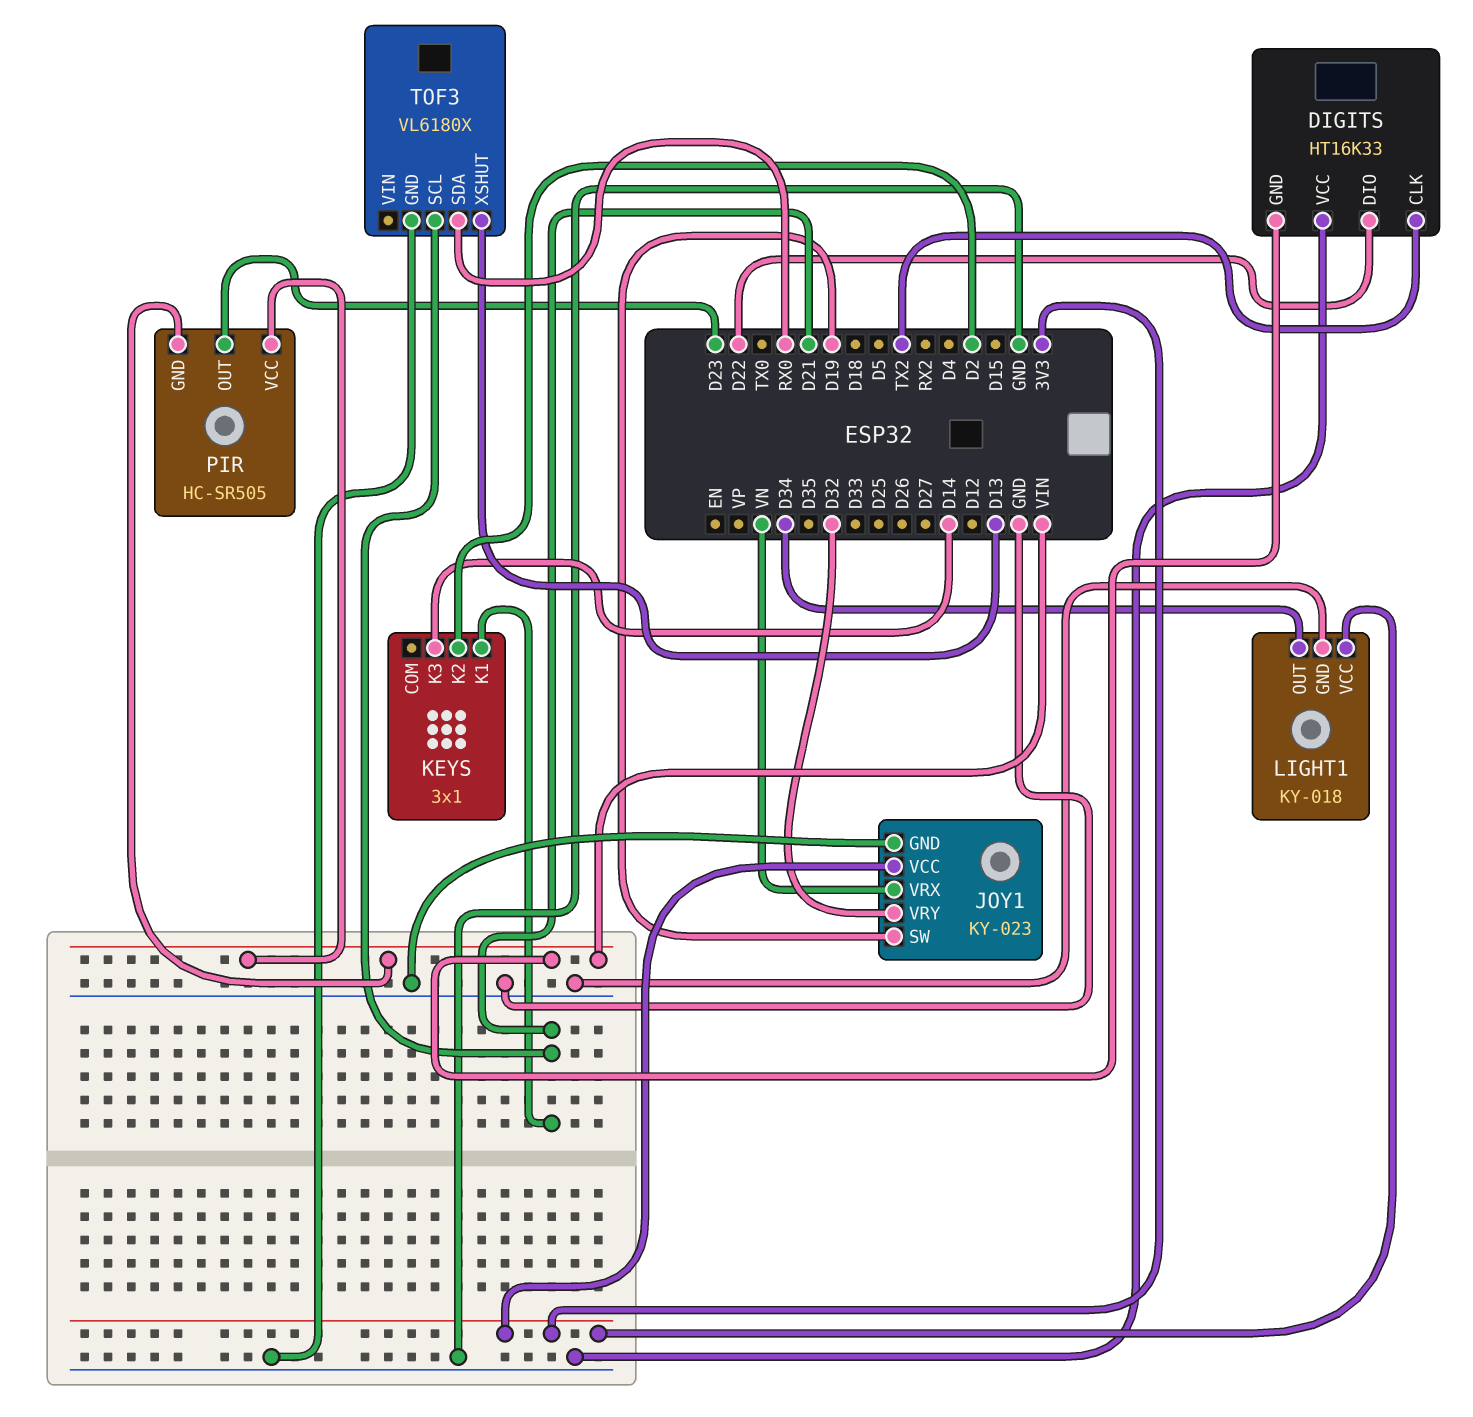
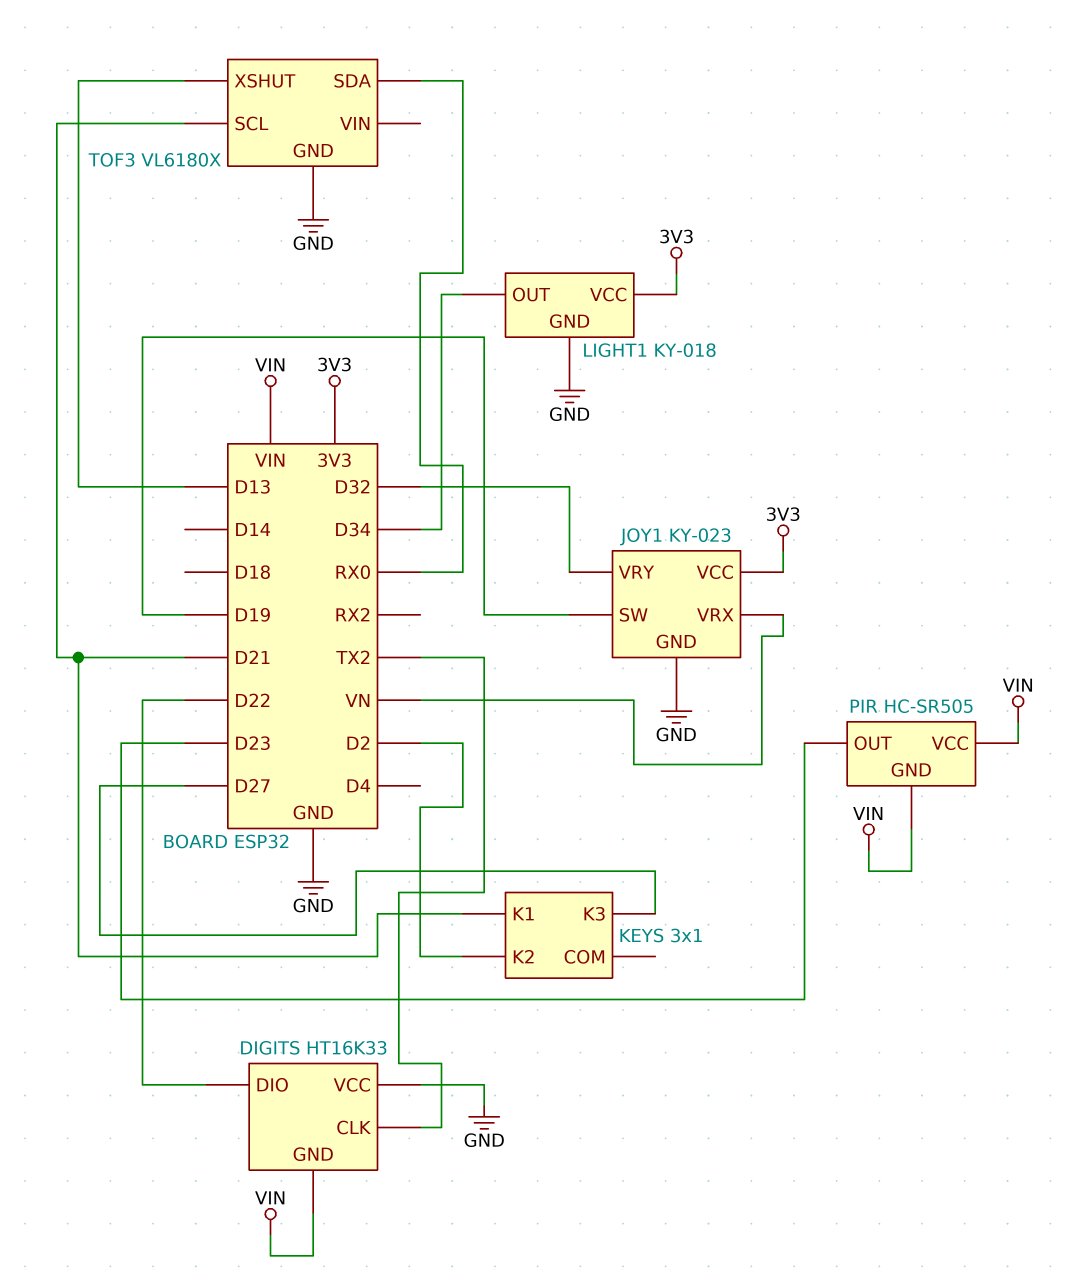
KEYS pin K3: D14 -> D27

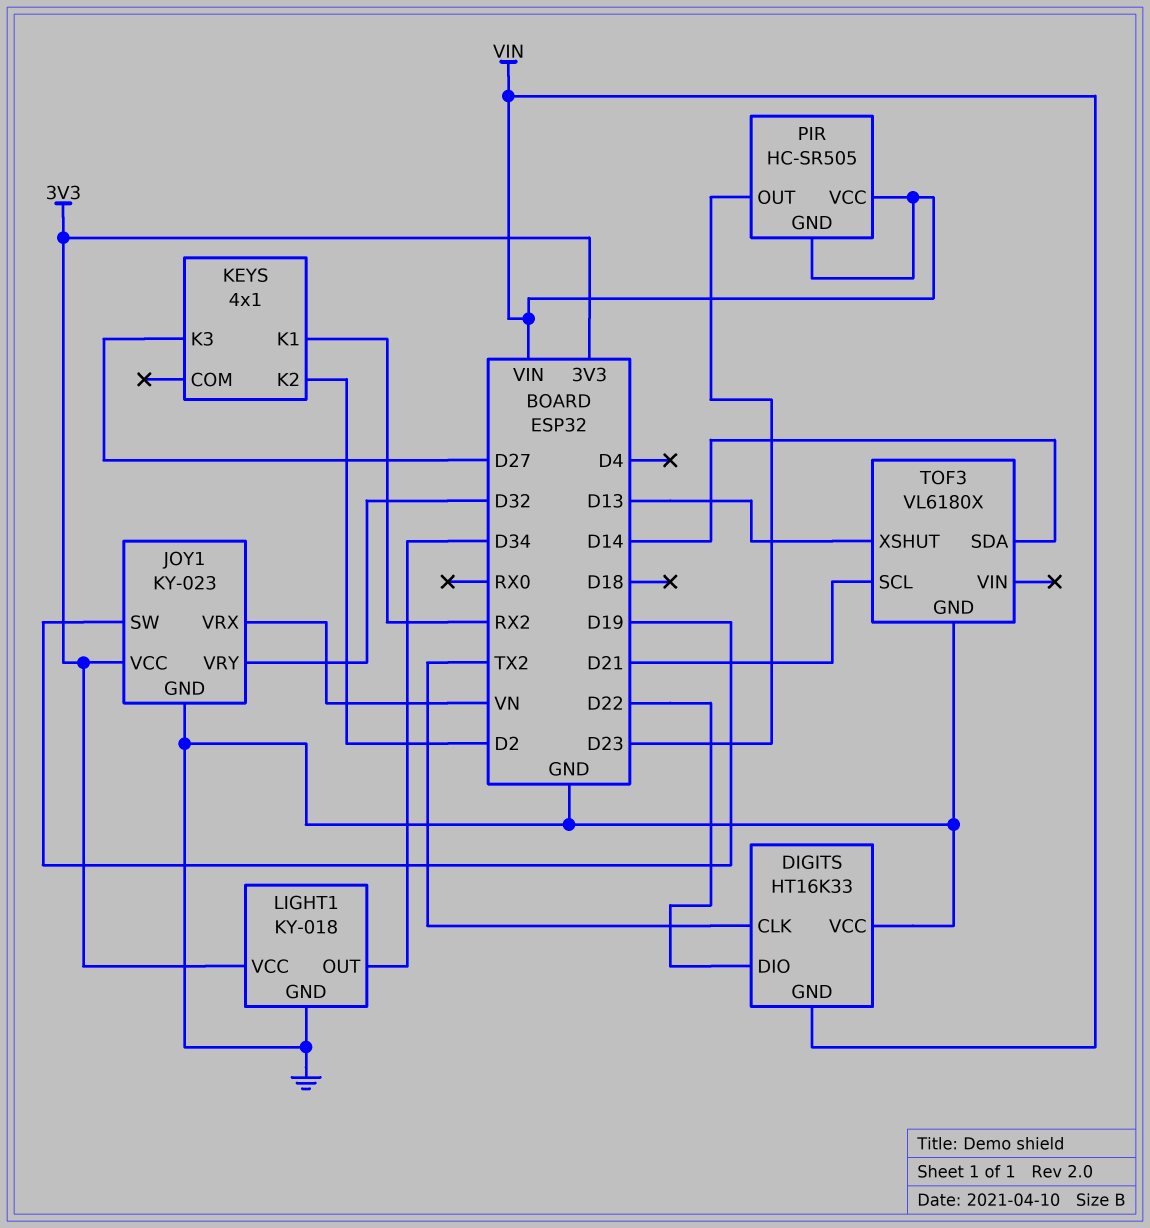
KEYS: 3x1 -> 4x1
KEYS pin K1: D21 -> RX2
TOF3 pin SDA: RX0 -> D14

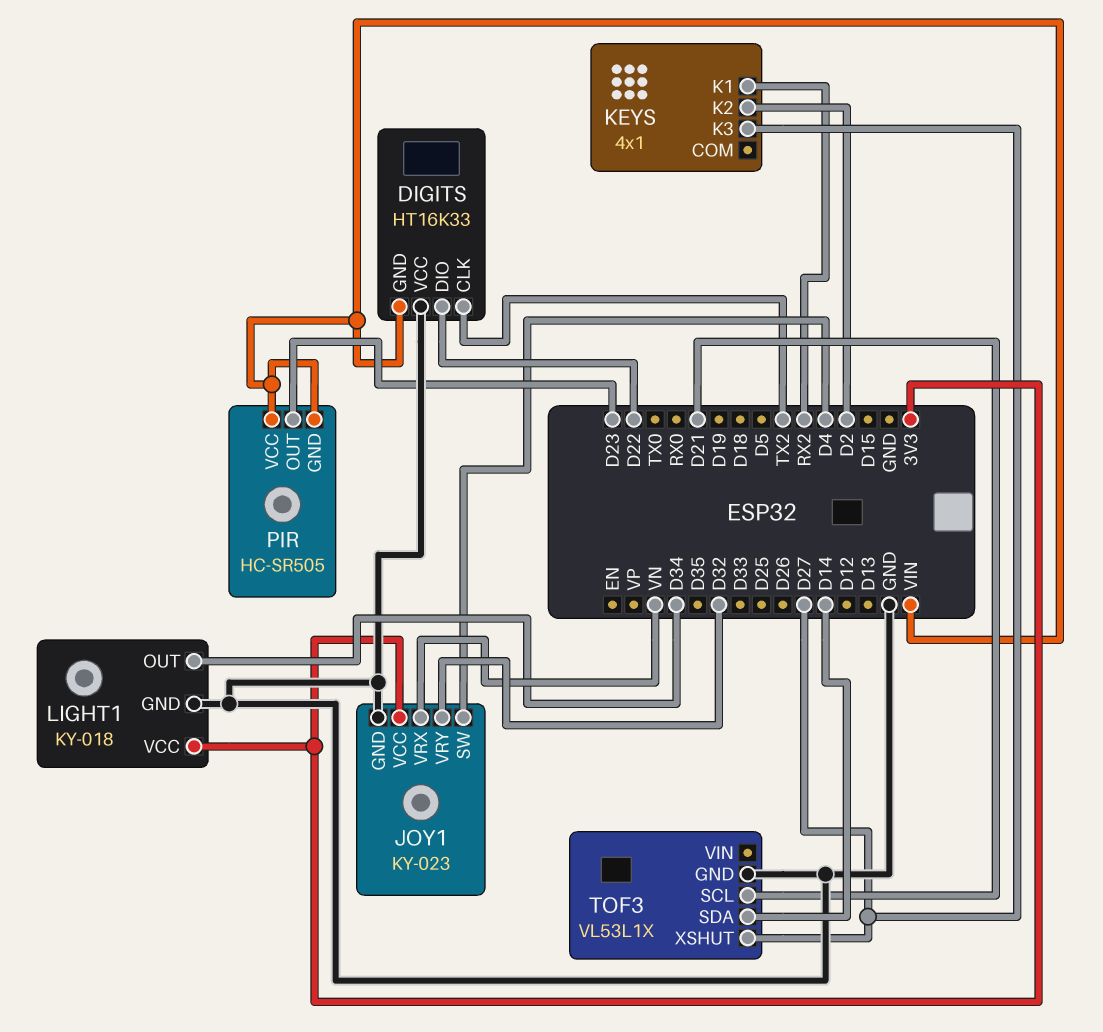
JOY1 pin SW: D19 -> D4
TOF3: VL6180X -> VL53L1X
TOF3 pin XSHUT: D13 -> D27

